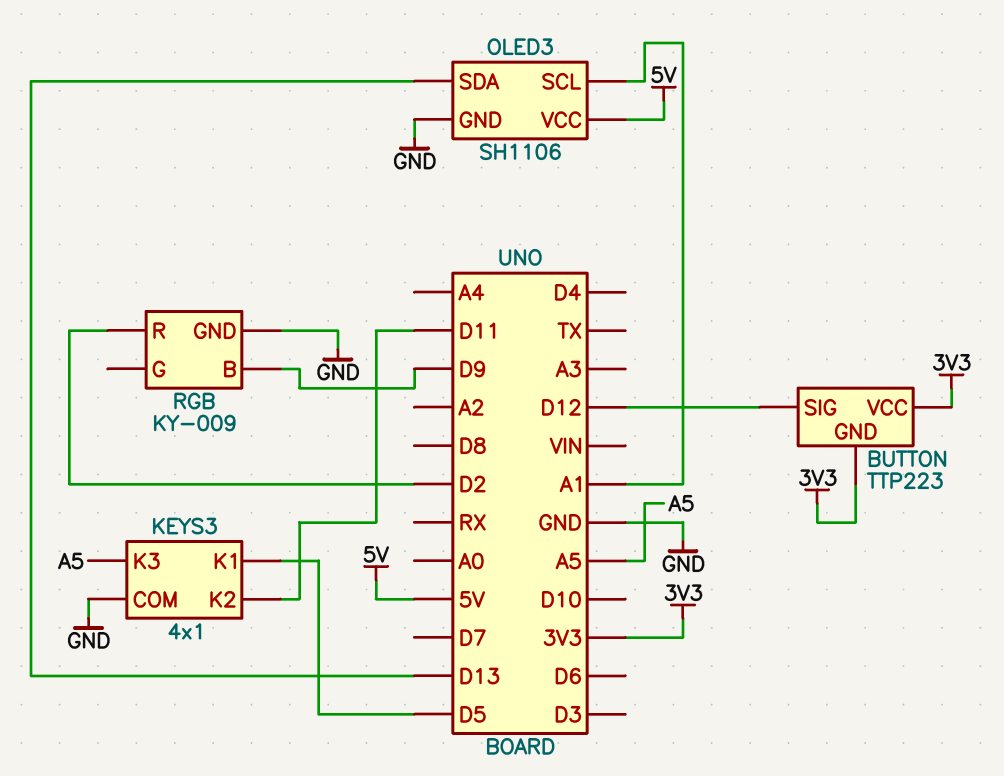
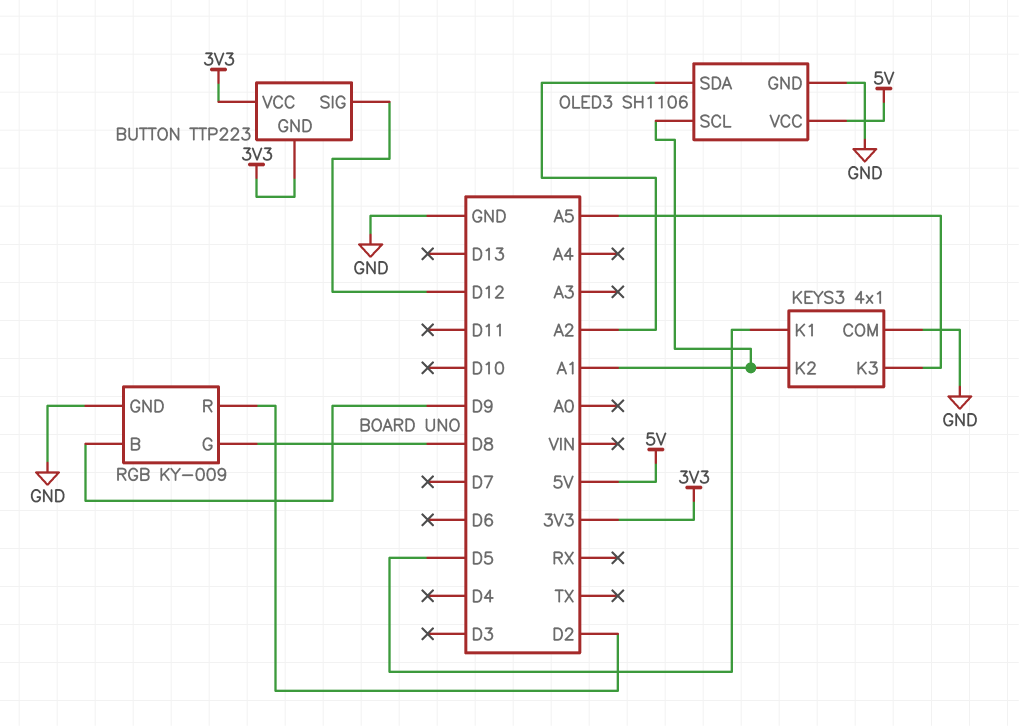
KEYS3 pin K2: D11 -> A1
OLED3 pin SDA: D13 -> A2
RGB pin G: none -> D8

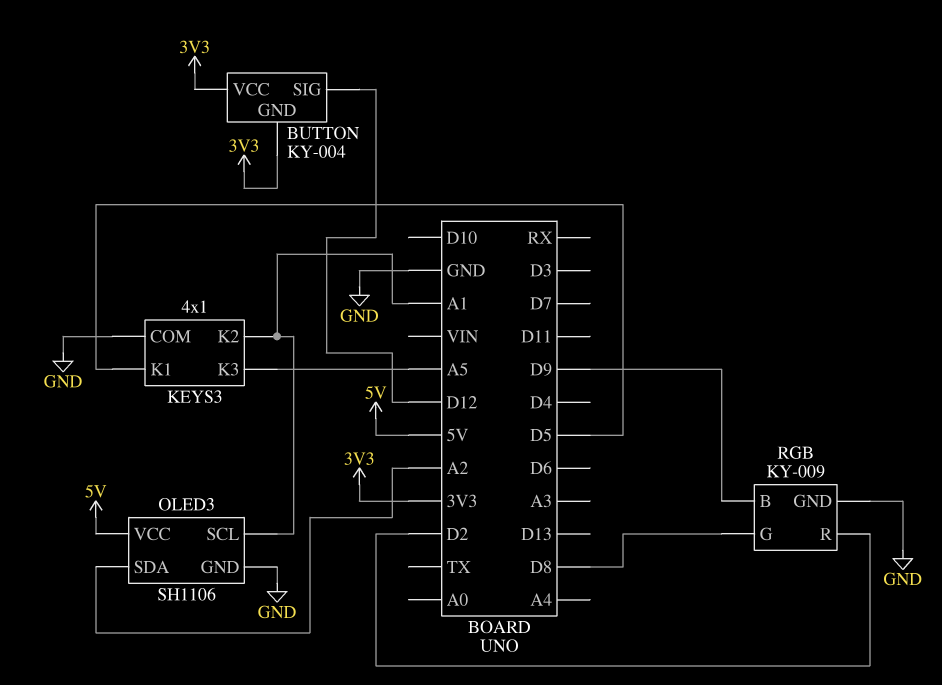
BUTTON: TTP223 -> KY-004

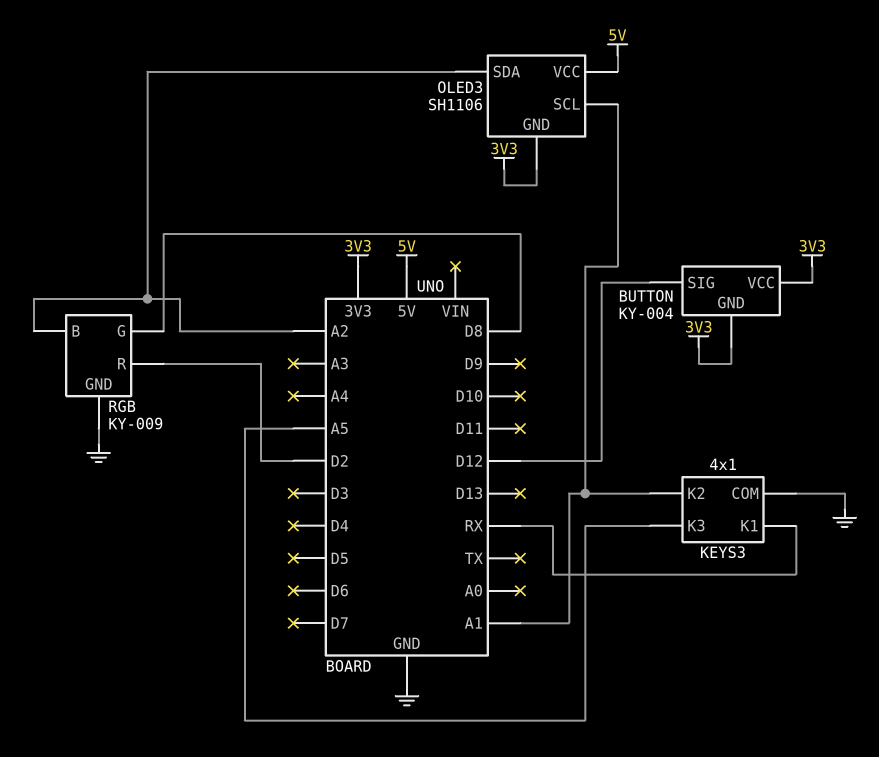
KEYS3 pin K1: D5 -> RX
OLED3 pin GND: GND -> 3V3
RGB pin B: D9 -> A2

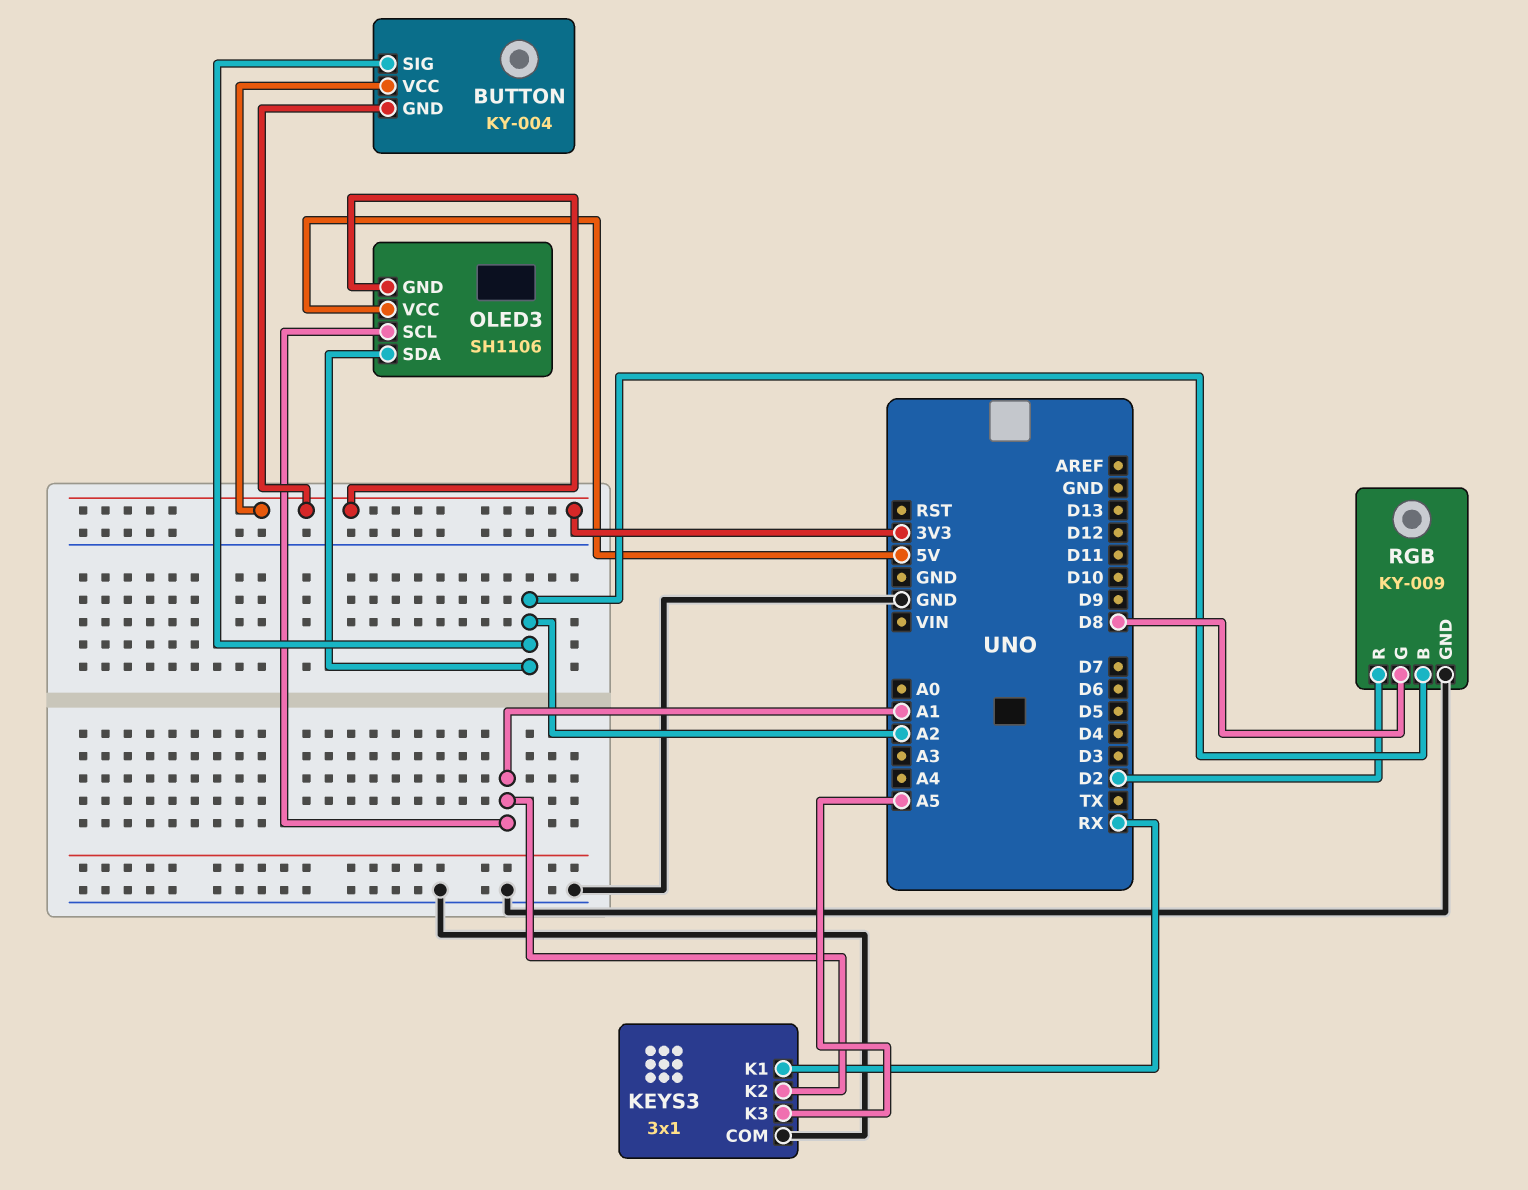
BUTTON pin SIG: D12 -> A2
KEYS3: 4x1 -> 3x1

